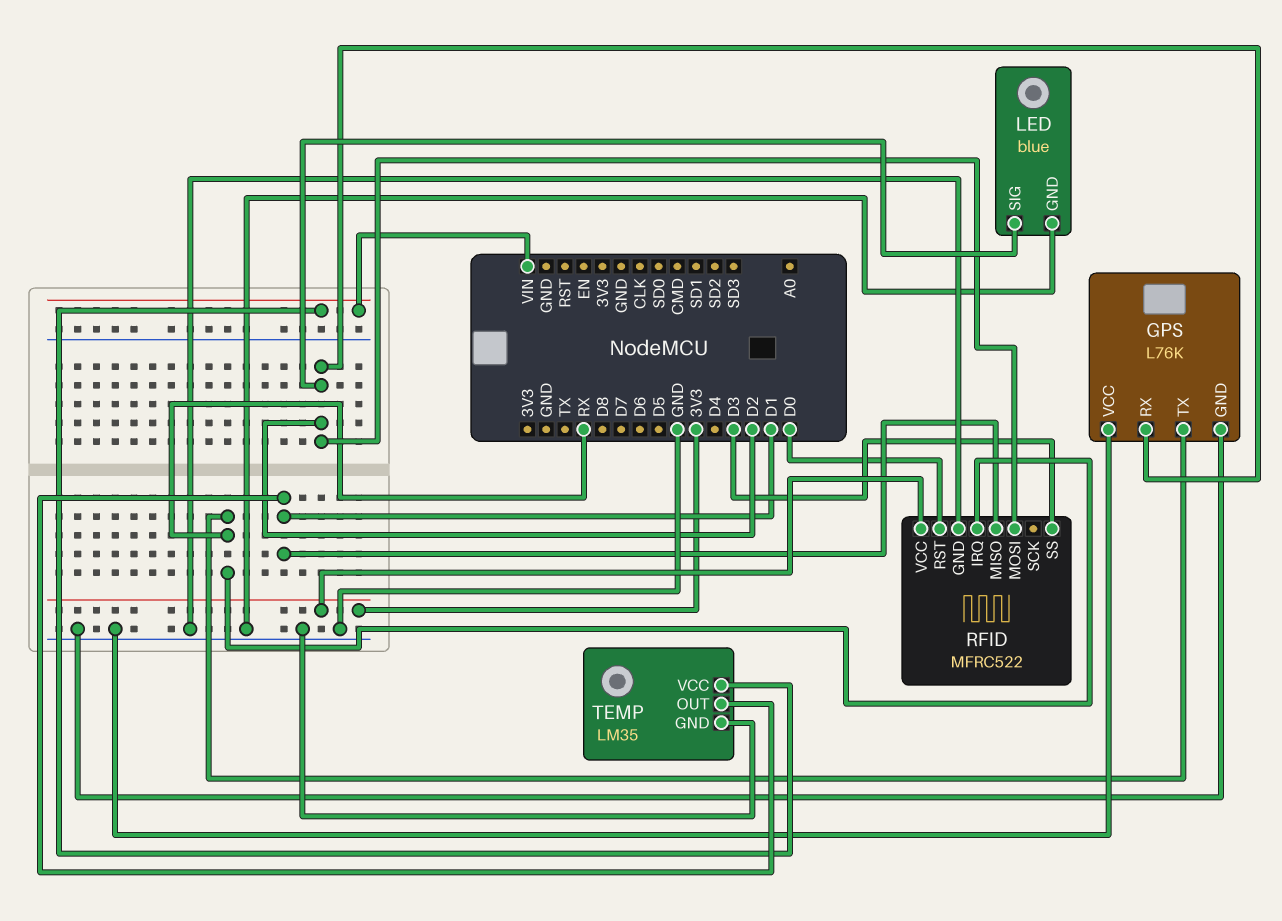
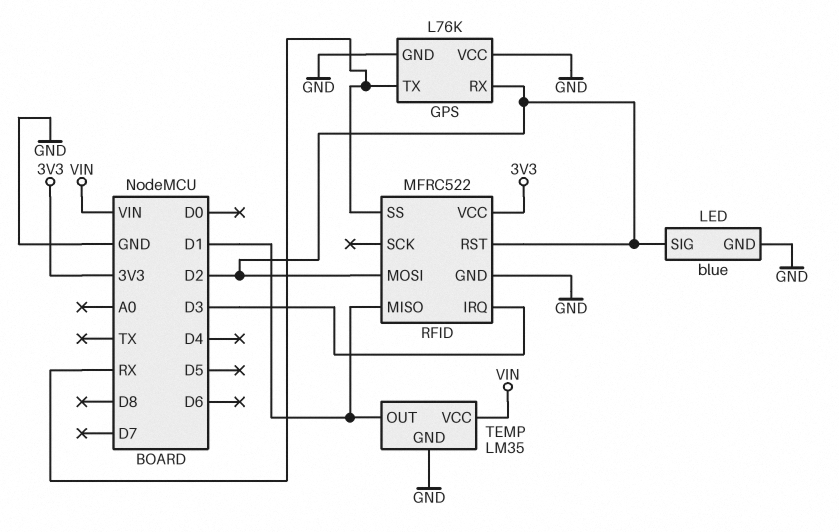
RFID pin IRQ: RX -> D3
RFID pin RST: D0 -> D2
RFID pin SS: D3 -> RX

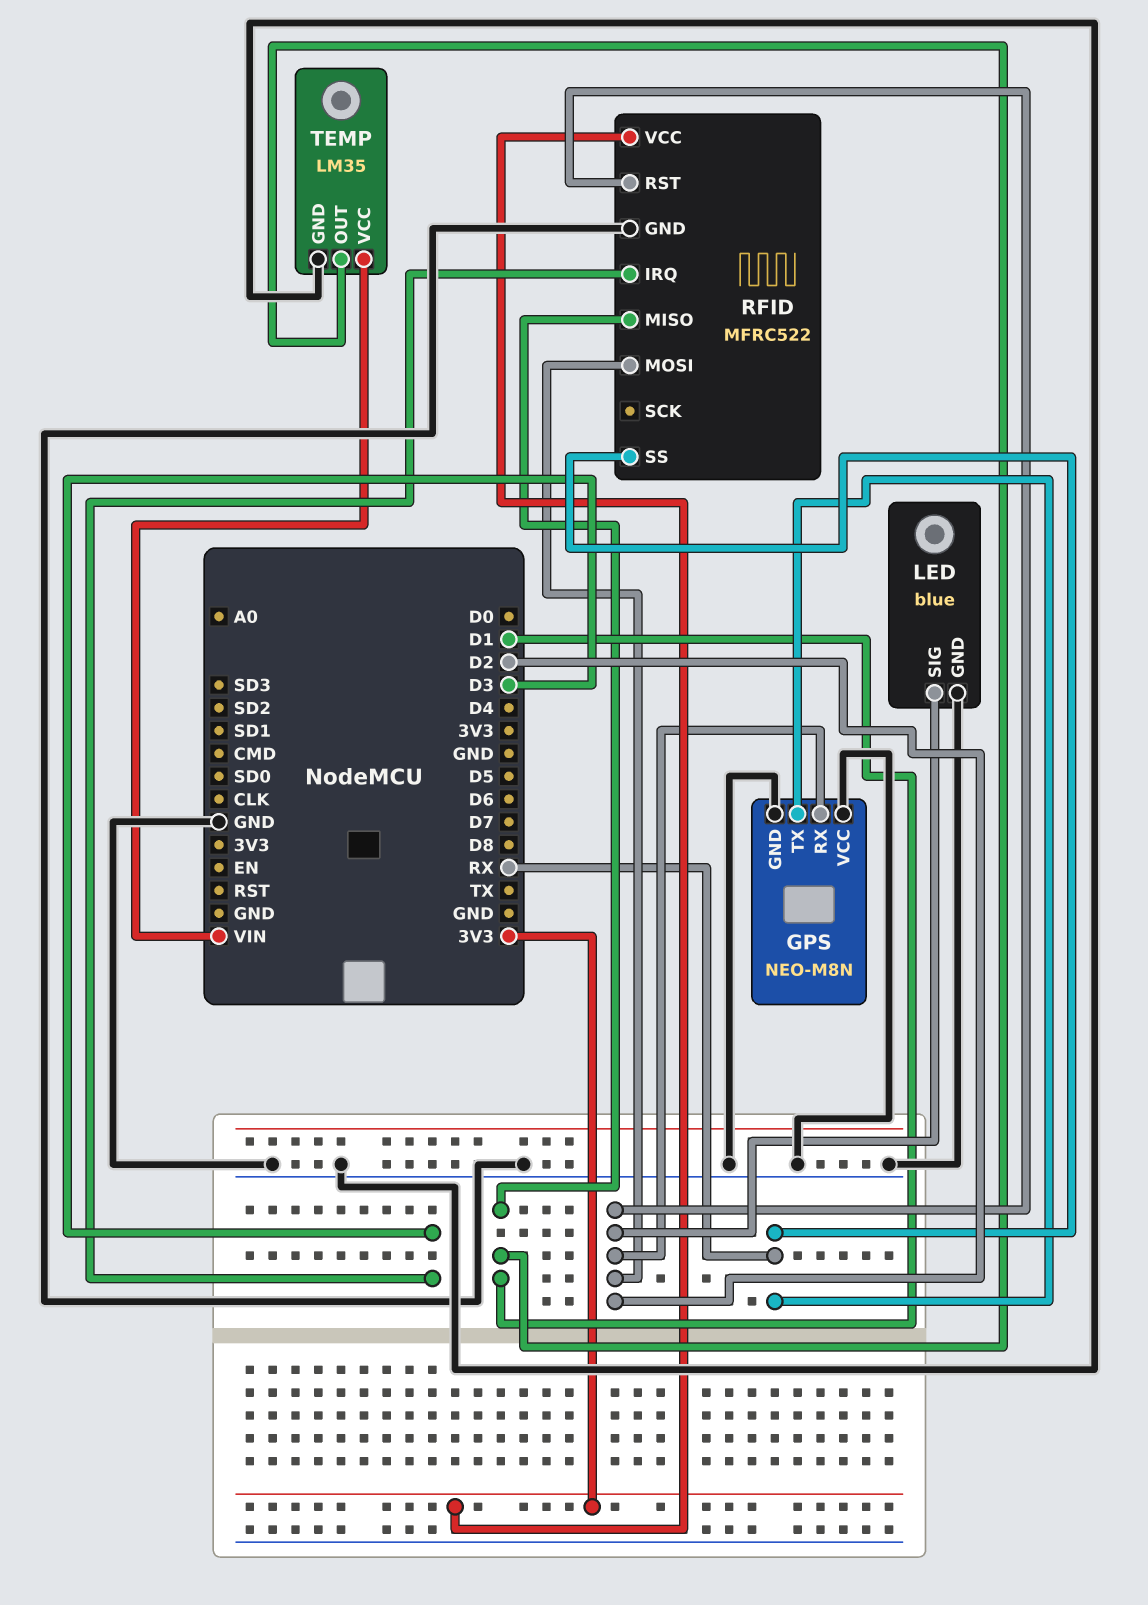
GPS: L76K -> NEO-M8N

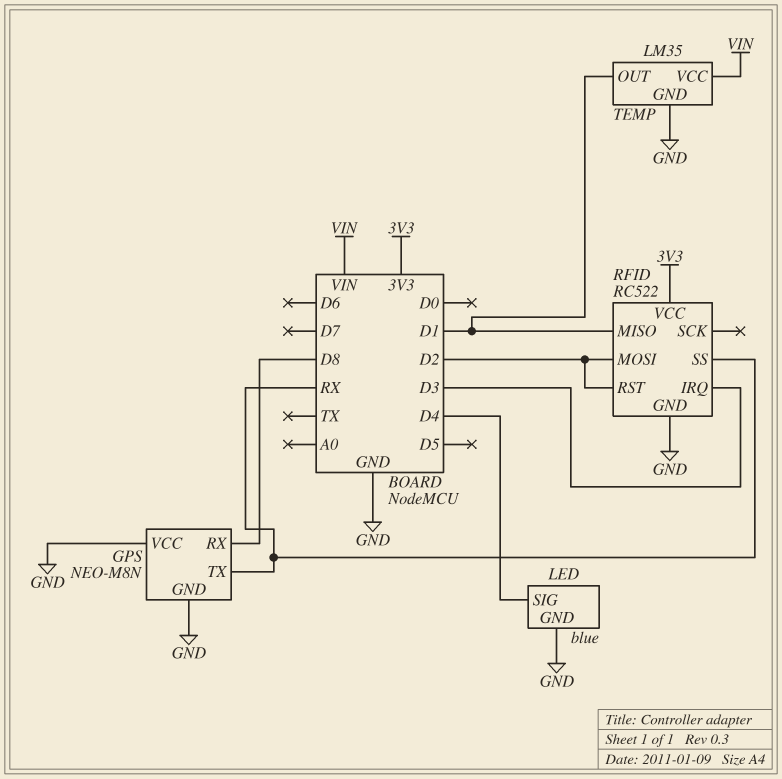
GPS pin RX: D2 -> D8
LED pin SIG: D2 -> D4
RFID: MFRC522 -> RC522

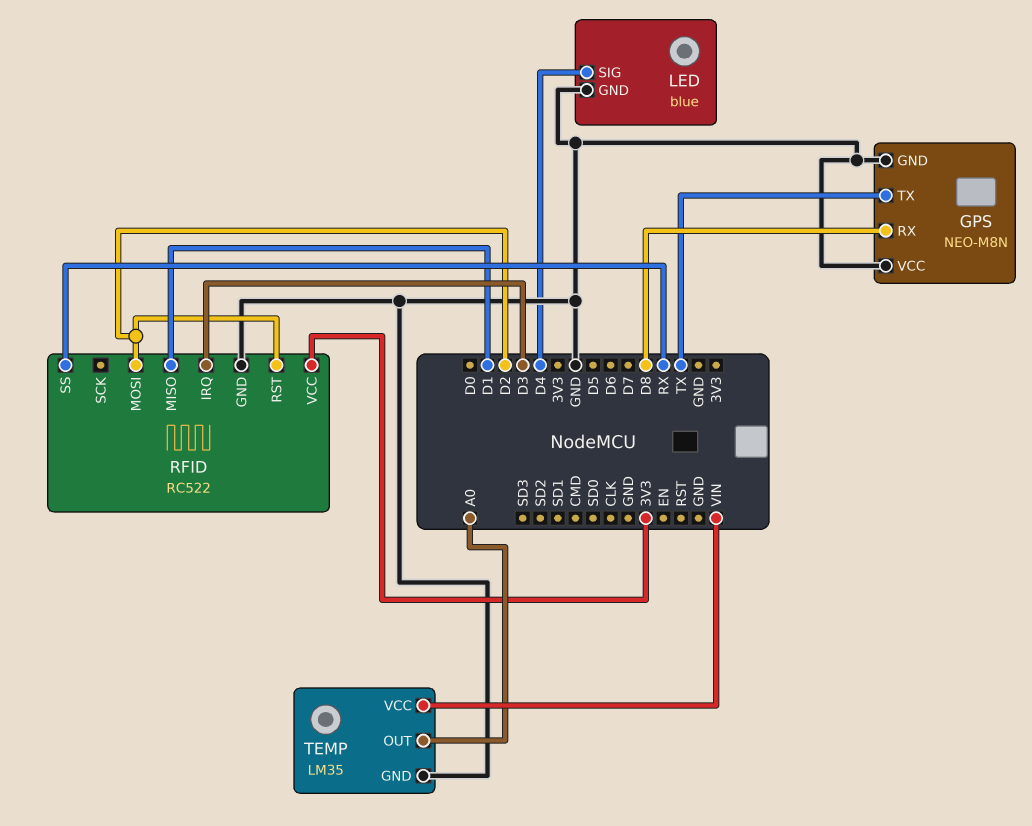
GPS pin TX: RX -> TX
TEMP pin OUT: D1 -> A0

